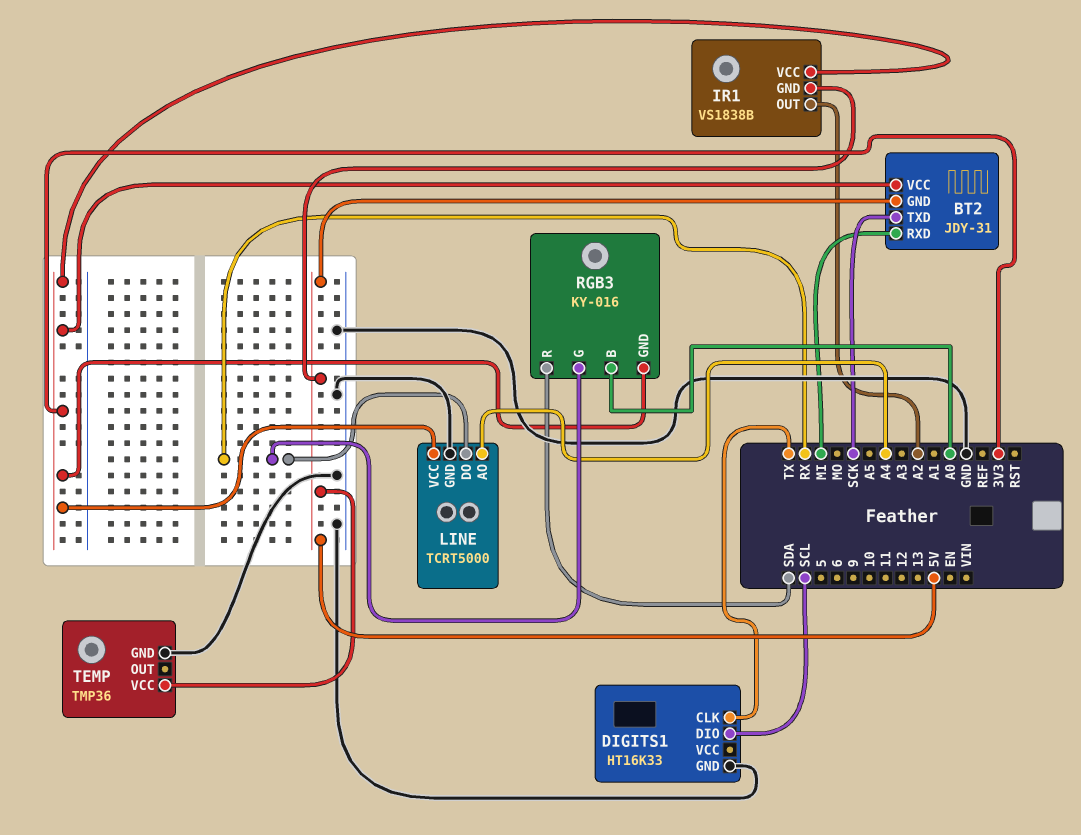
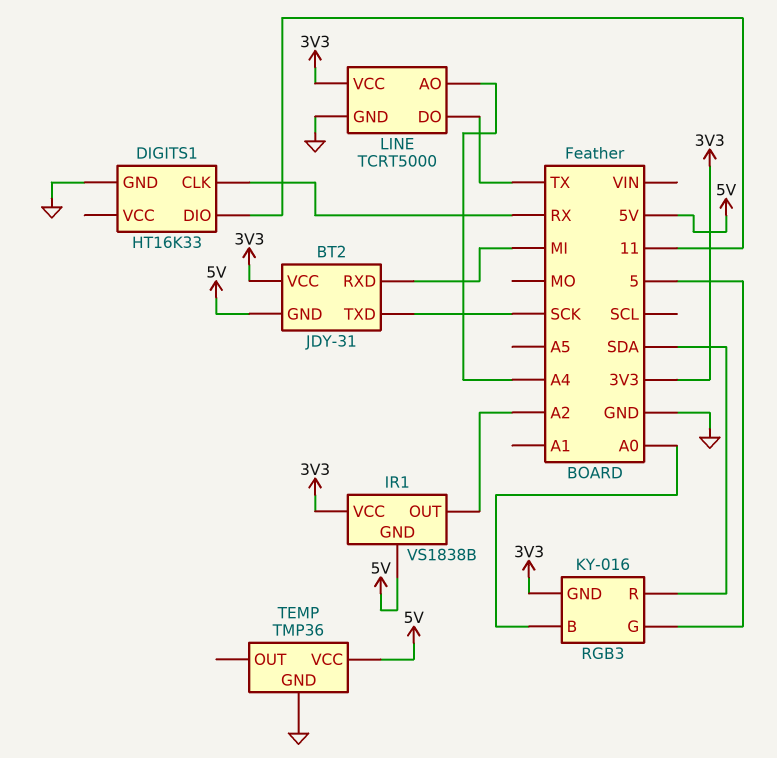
DIGITS1 pin CLK: TX -> RX
DIGITS1 pin DIO: SCL -> 11
LINE pin DO: RX -> TX
RGB3 pin G: RX -> 5

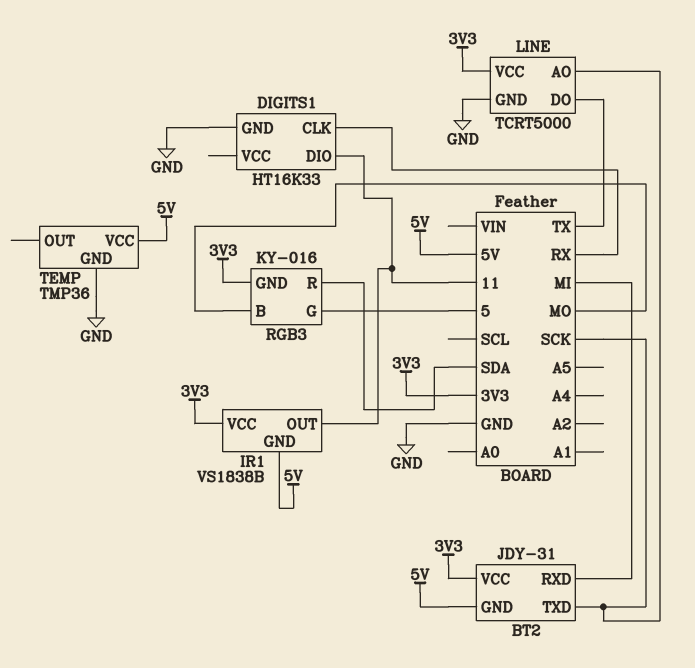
IR1 pin OUT: A2 -> 11
LINE pin AO: A4 -> SCK
RGB3 pin B: A0 -> MO

